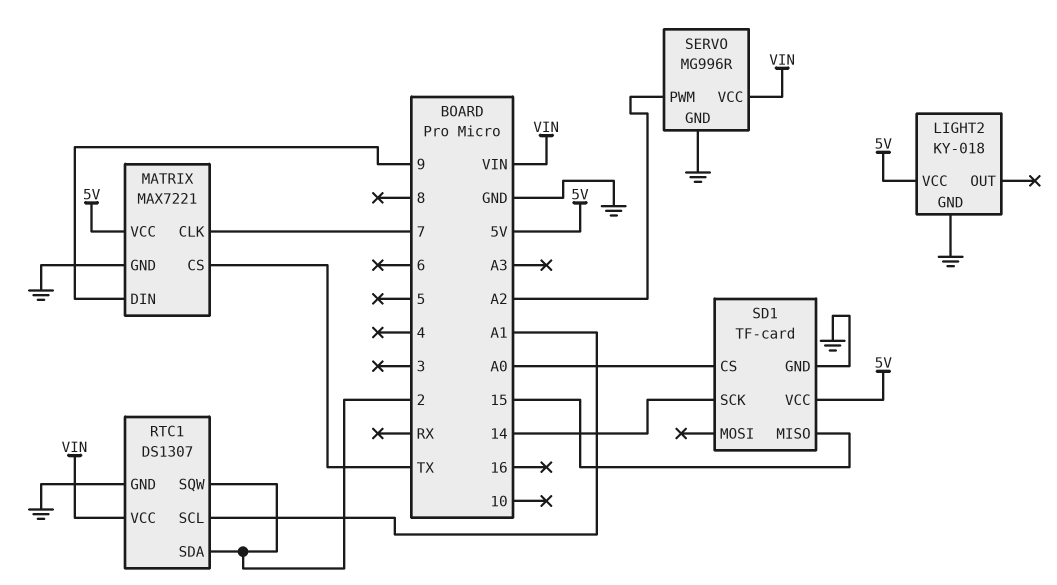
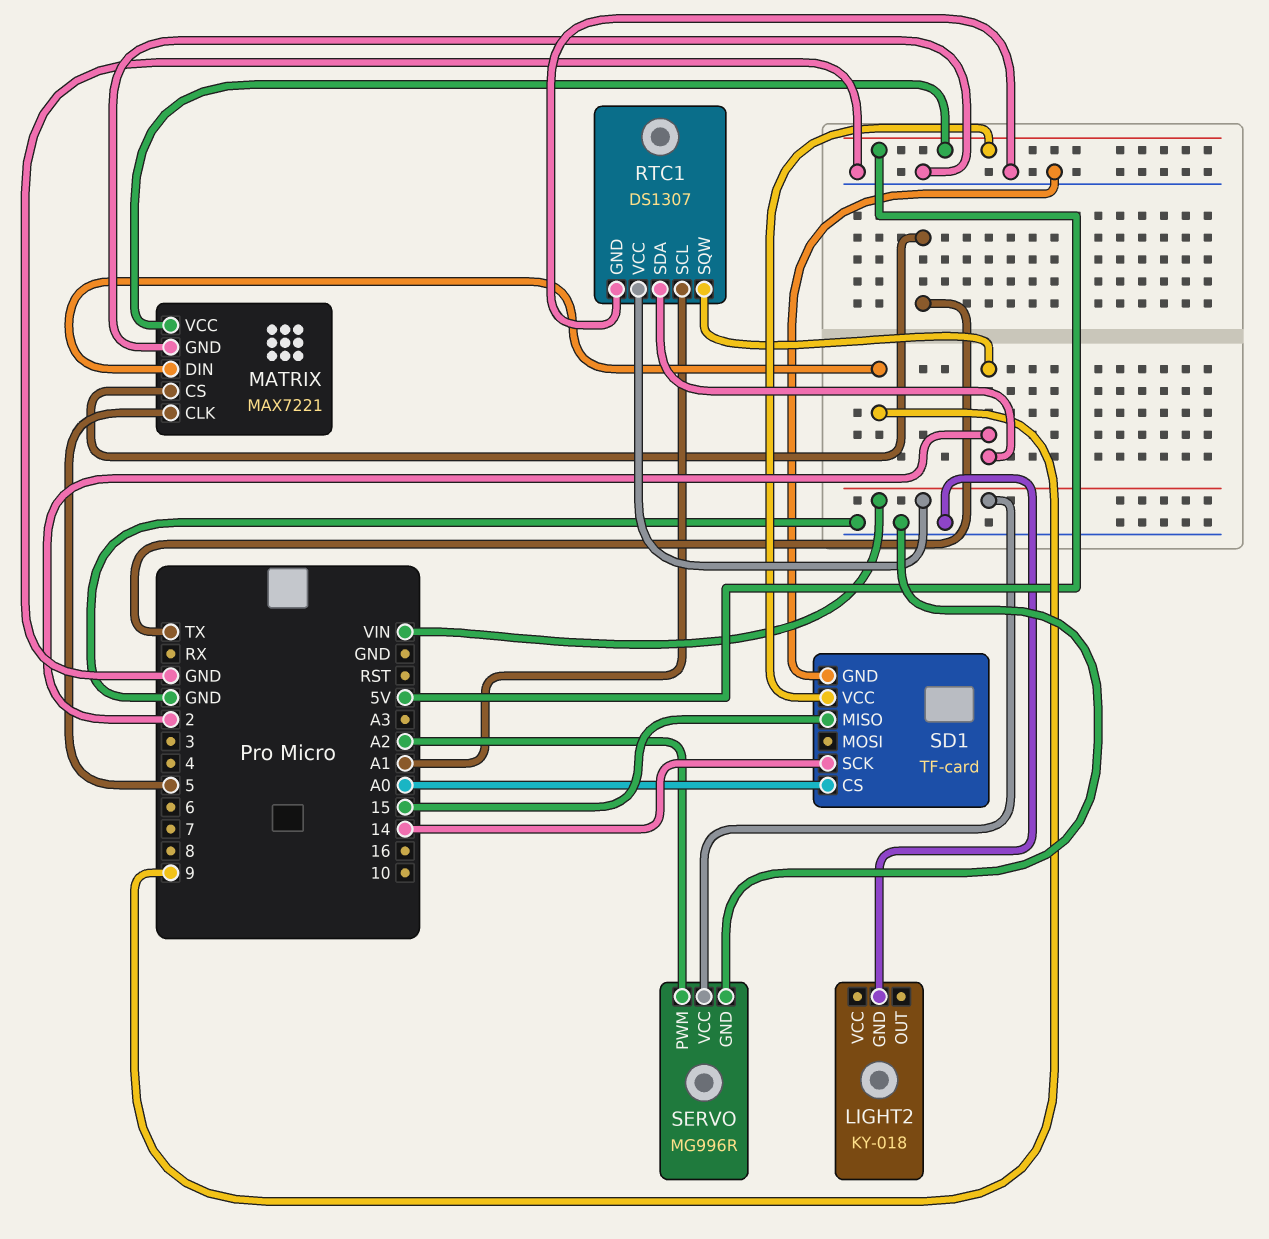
LIGHT2 pin VCC: 5V -> none
MATRIX pin CLK: 7 -> 5

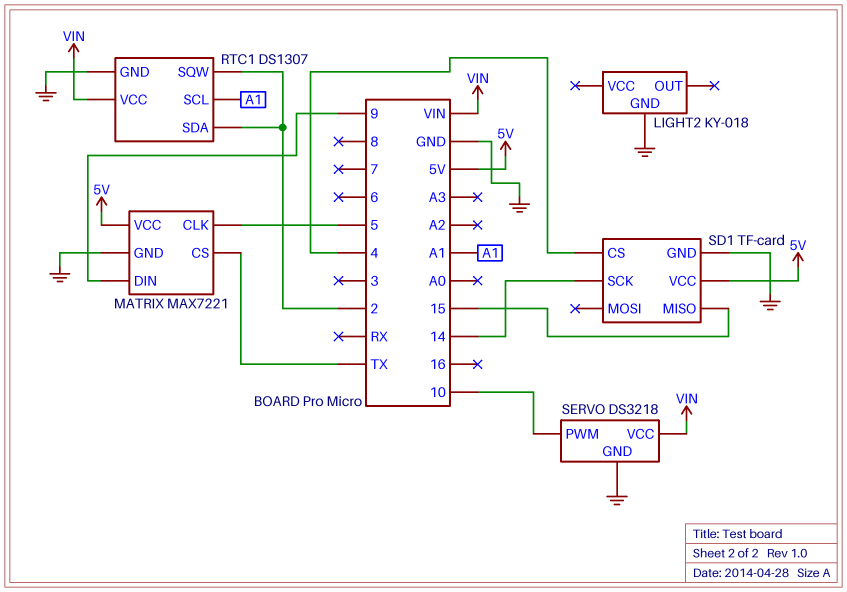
SD1 pin CS: A0 -> 4
SERVO: MG996R -> DS3218
SERVO pin PWM: A2 -> 10

